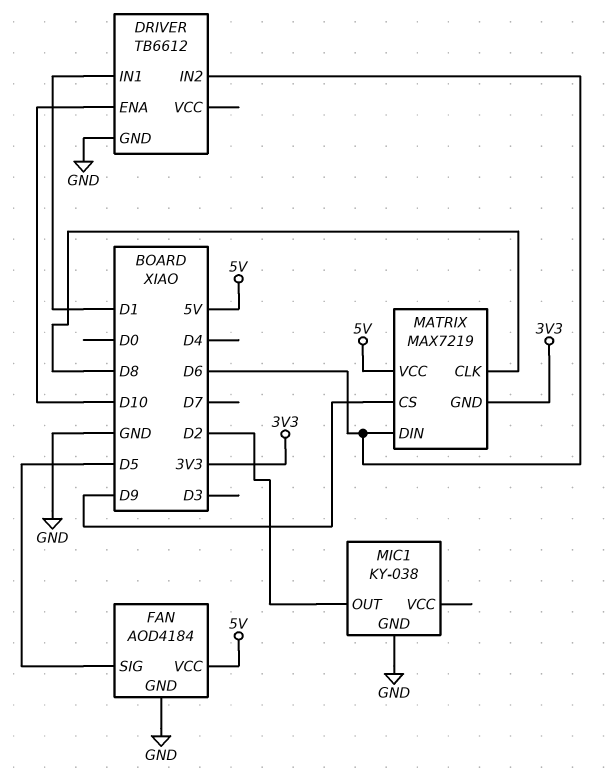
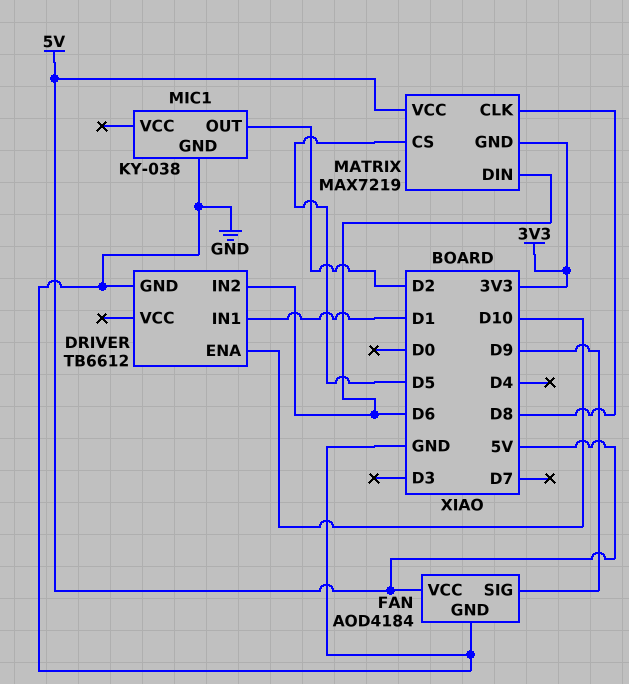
FAN pin SIG: D5 -> D9
MATRIX pin CS: D9 -> D5

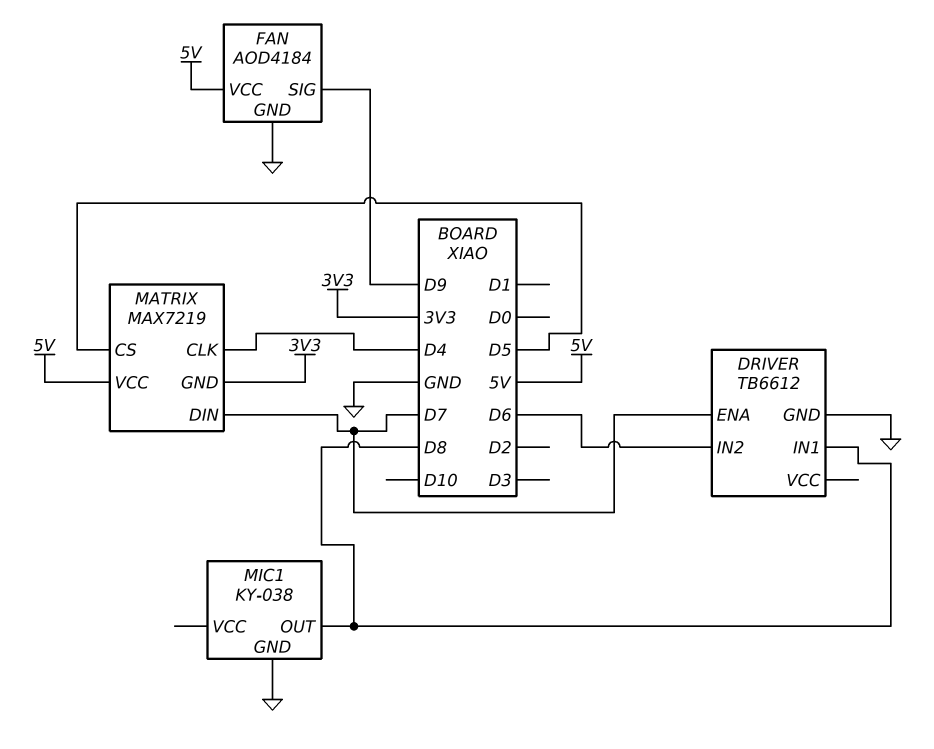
DRIVER pin ENA: D10 -> D7
DRIVER pin IN1: D1 -> D8
MATRIX pin CLK: D8 -> D4
MATRIX pin DIN: D6 -> D7
MIC1 pin OUT: D2 -> D8

